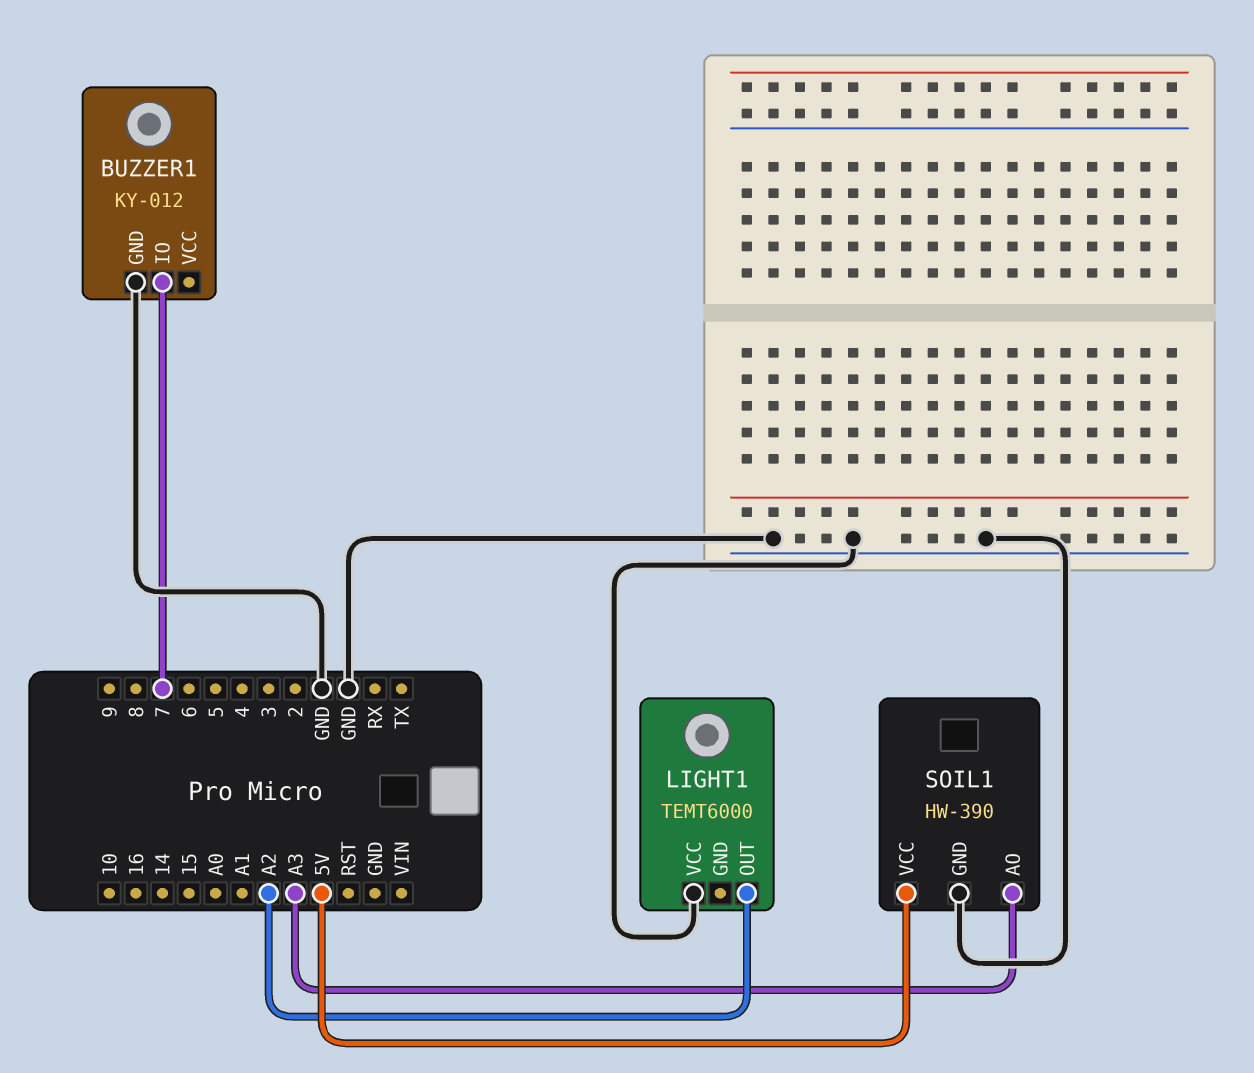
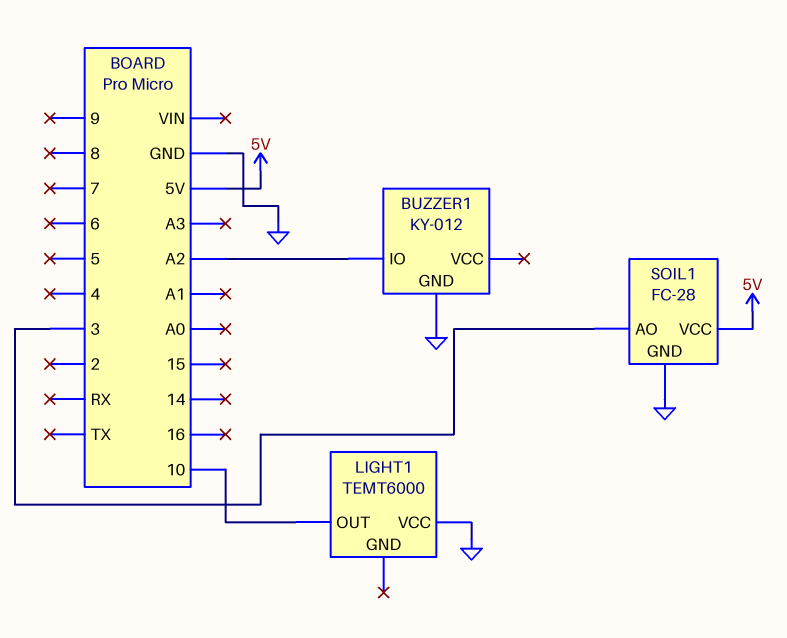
BUZZER1 pin IO: 7 -> A2
LIGHT1 pin OUT: A2 -> 10
SOIL1: HW-390 -> FC-28
SOIL1 pin AO: A3 -> 3

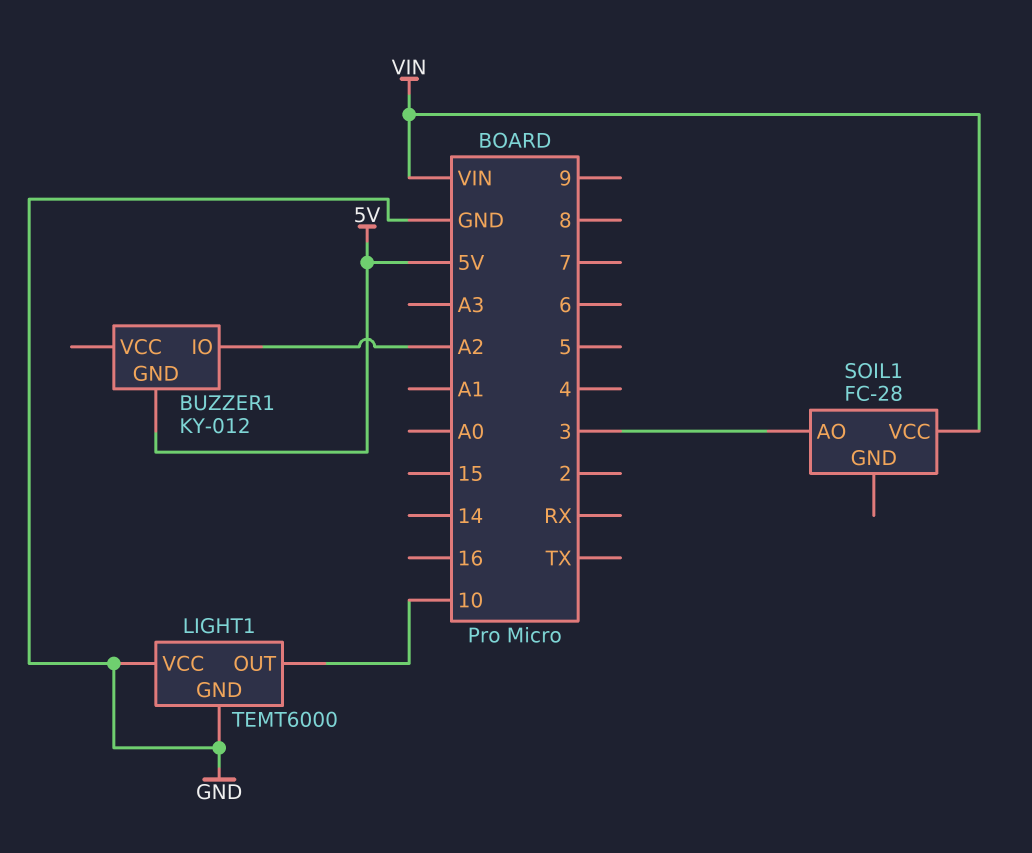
BUZZER1 pin GND: GND -> 5V
LIGHT1 pin GND: none -> GND
SOIL1 pin GND: GND -> none
SOIL1 pin VCC: 5V -> VIN

